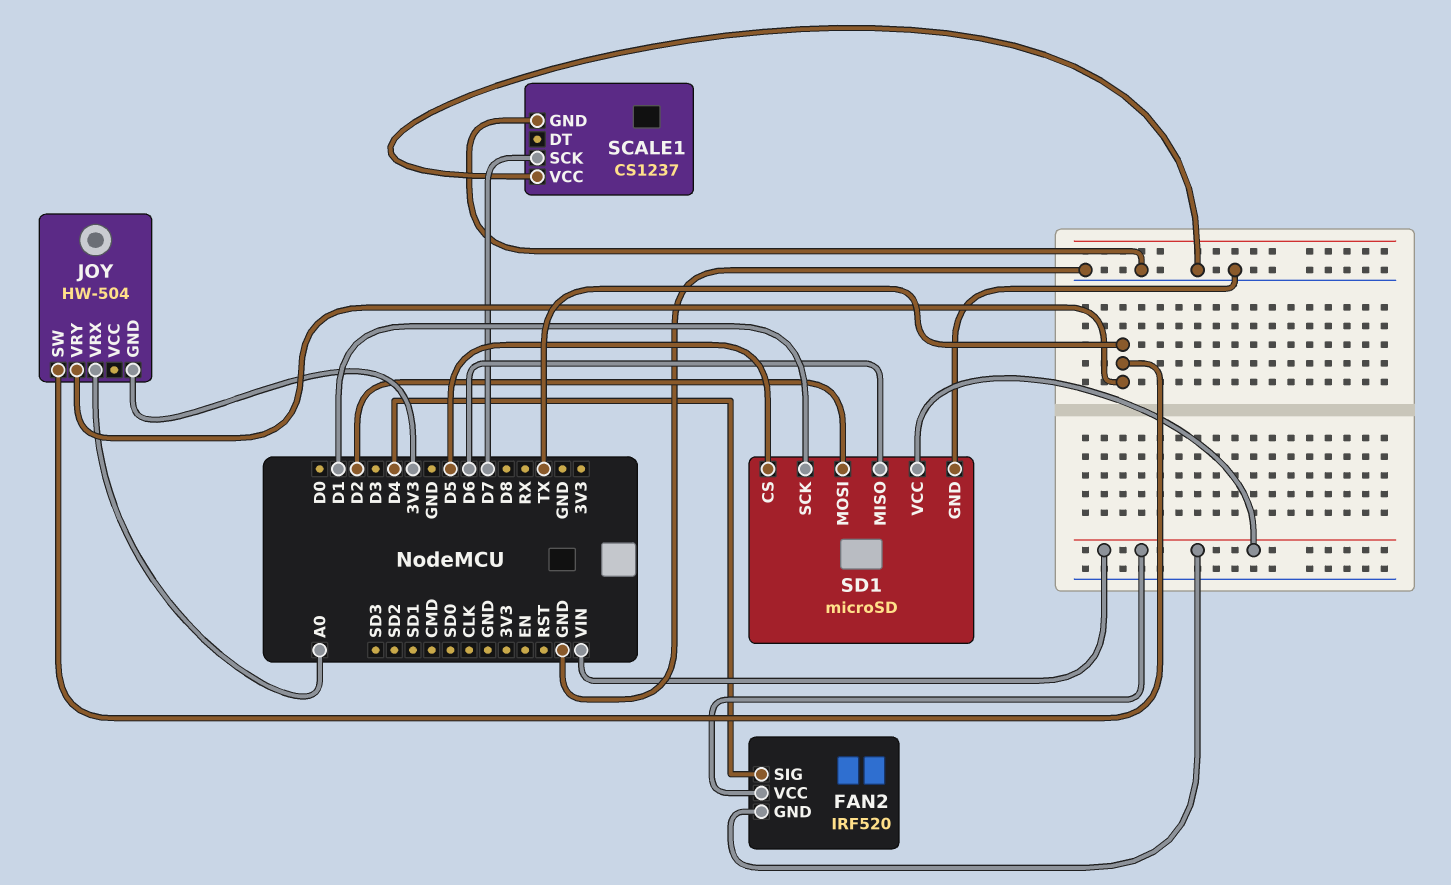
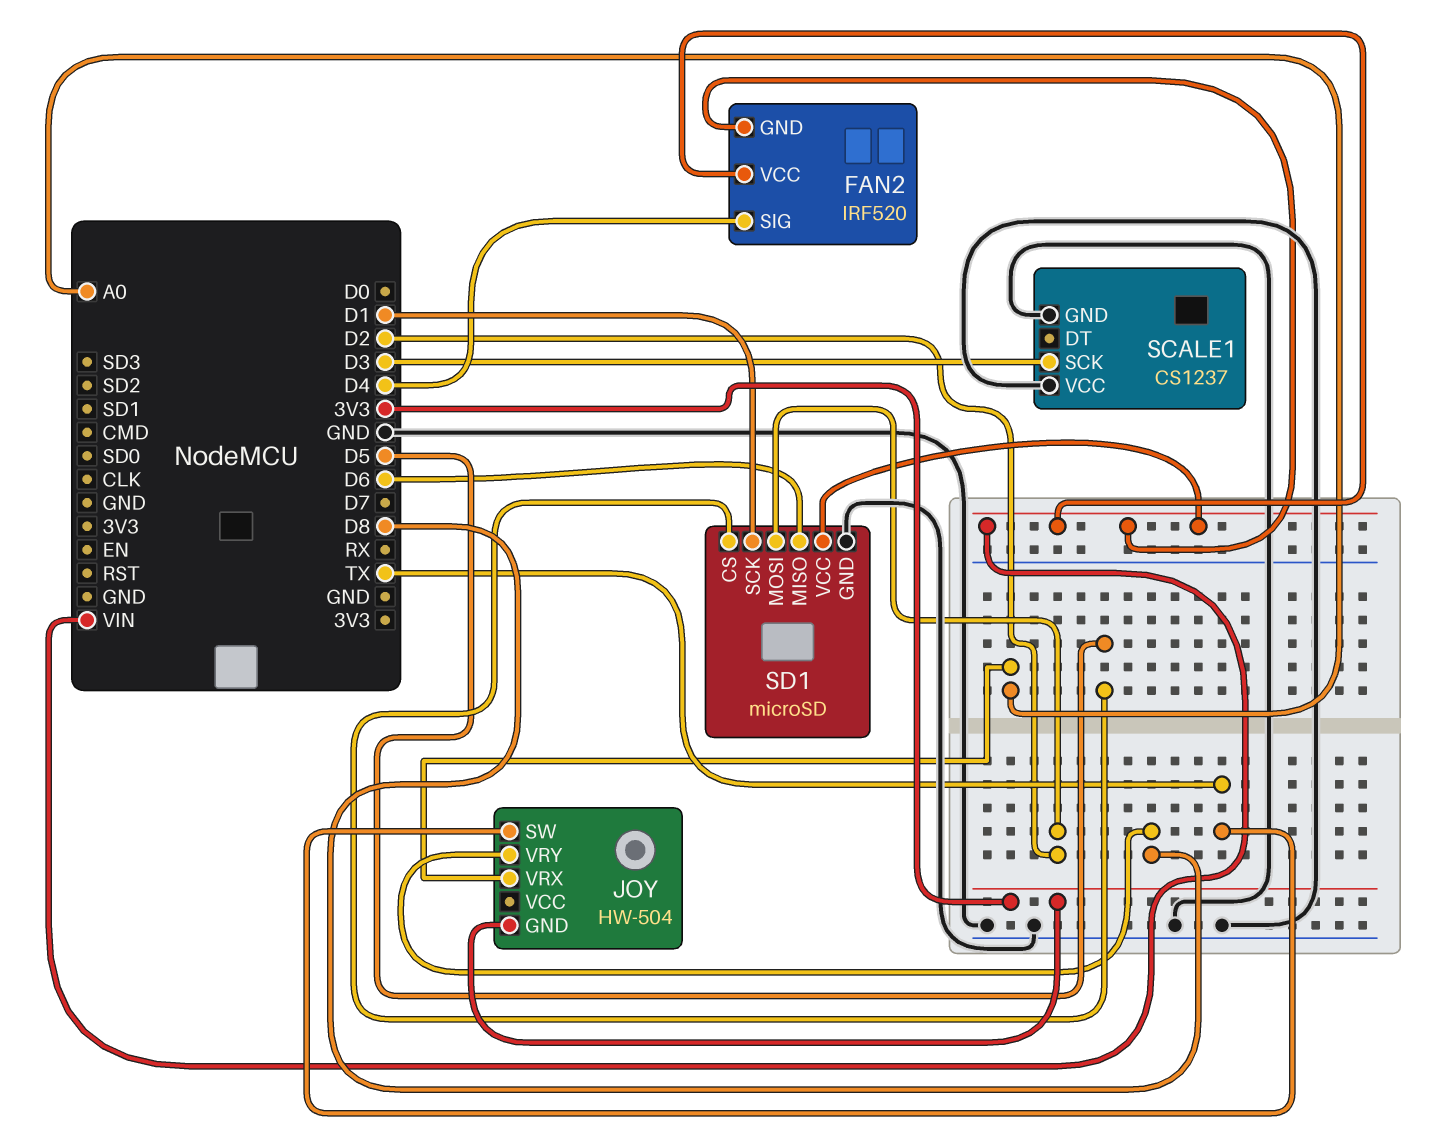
JOY pin VRY: TX -> D8
SCALE1 pin SCK: D7 -> D3

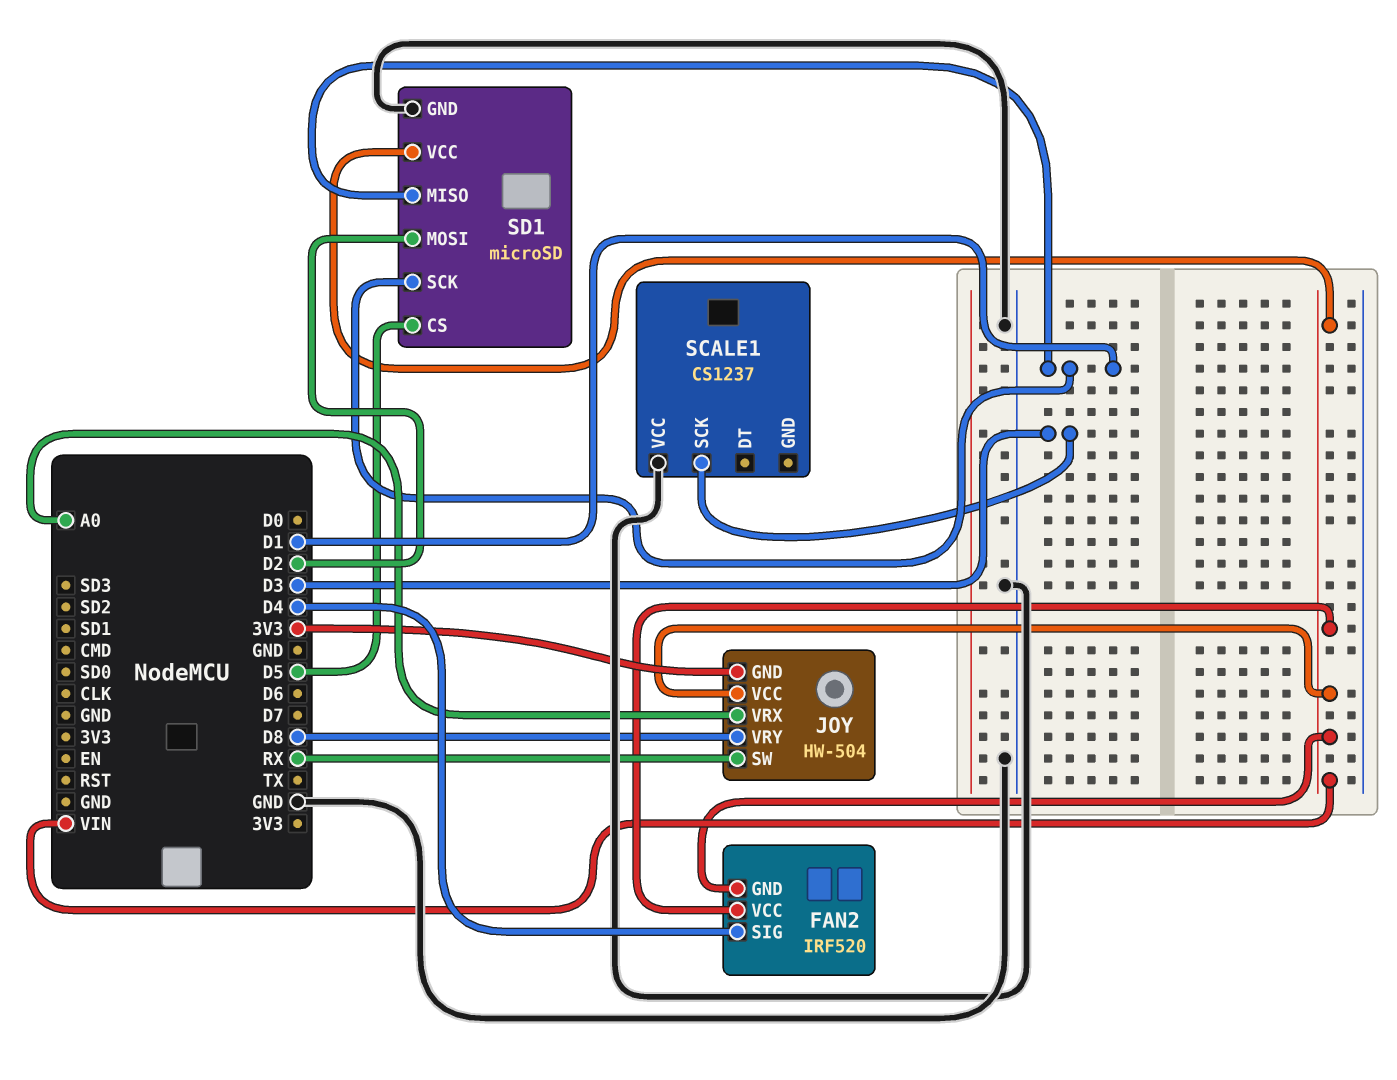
JOY pin SW: TX -> RX
JOY pin VCC: none -> VIN
SCALE1 pin GND: GND -> none
SD1 pin MISO: D6 -> D1

